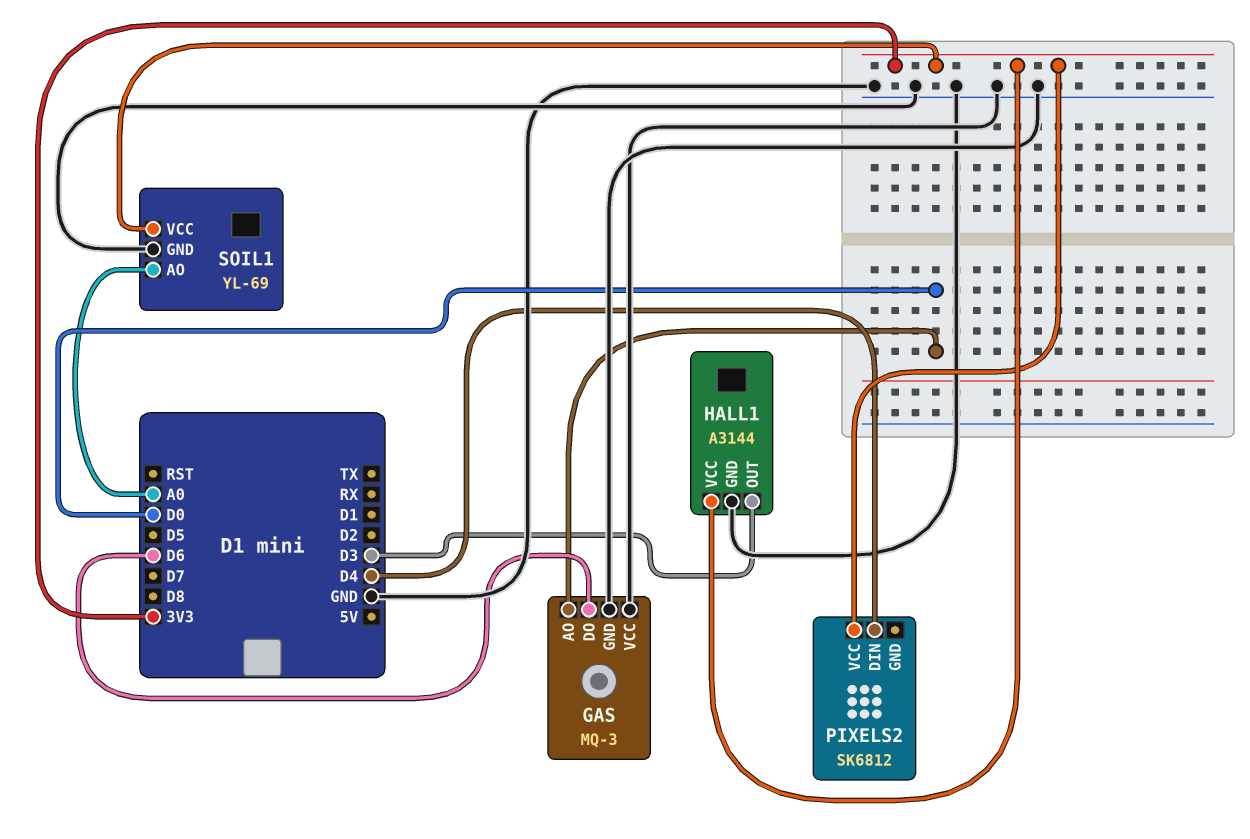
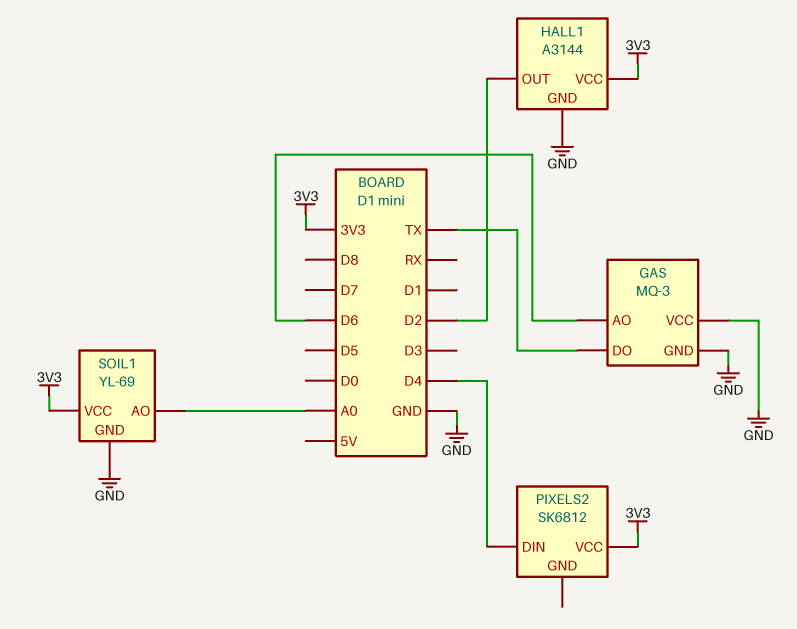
GAS pin AO: D0 -> D6
GAS pin DO: D6 -> TX
HALL1 pin OUT: D3 -> D2

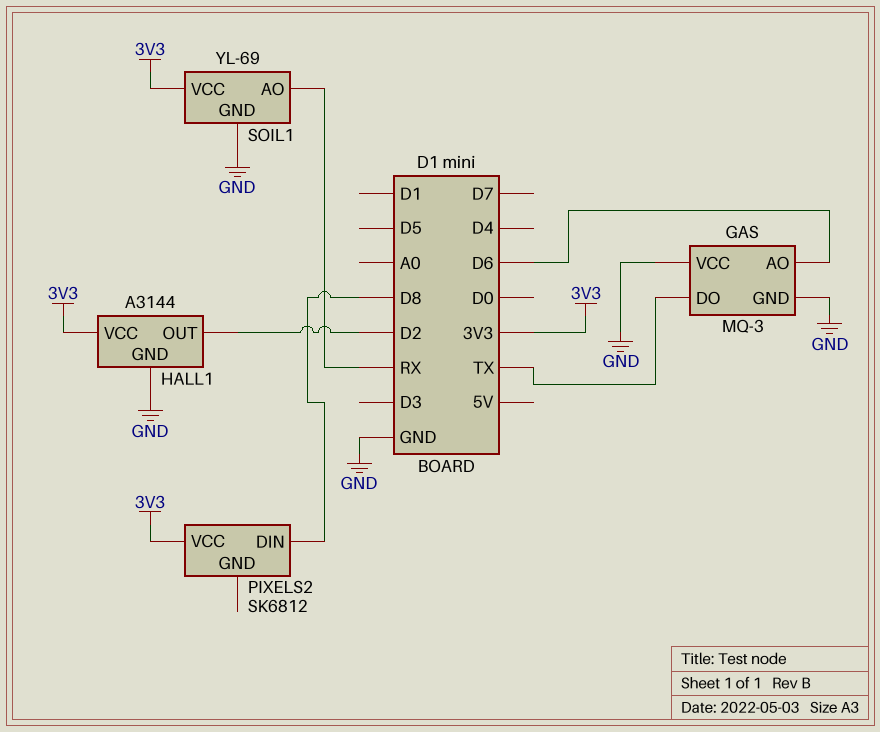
PIXELS2 pin DIN: D4 -> D8
SOIL1 pin AO: A0 -> RX

